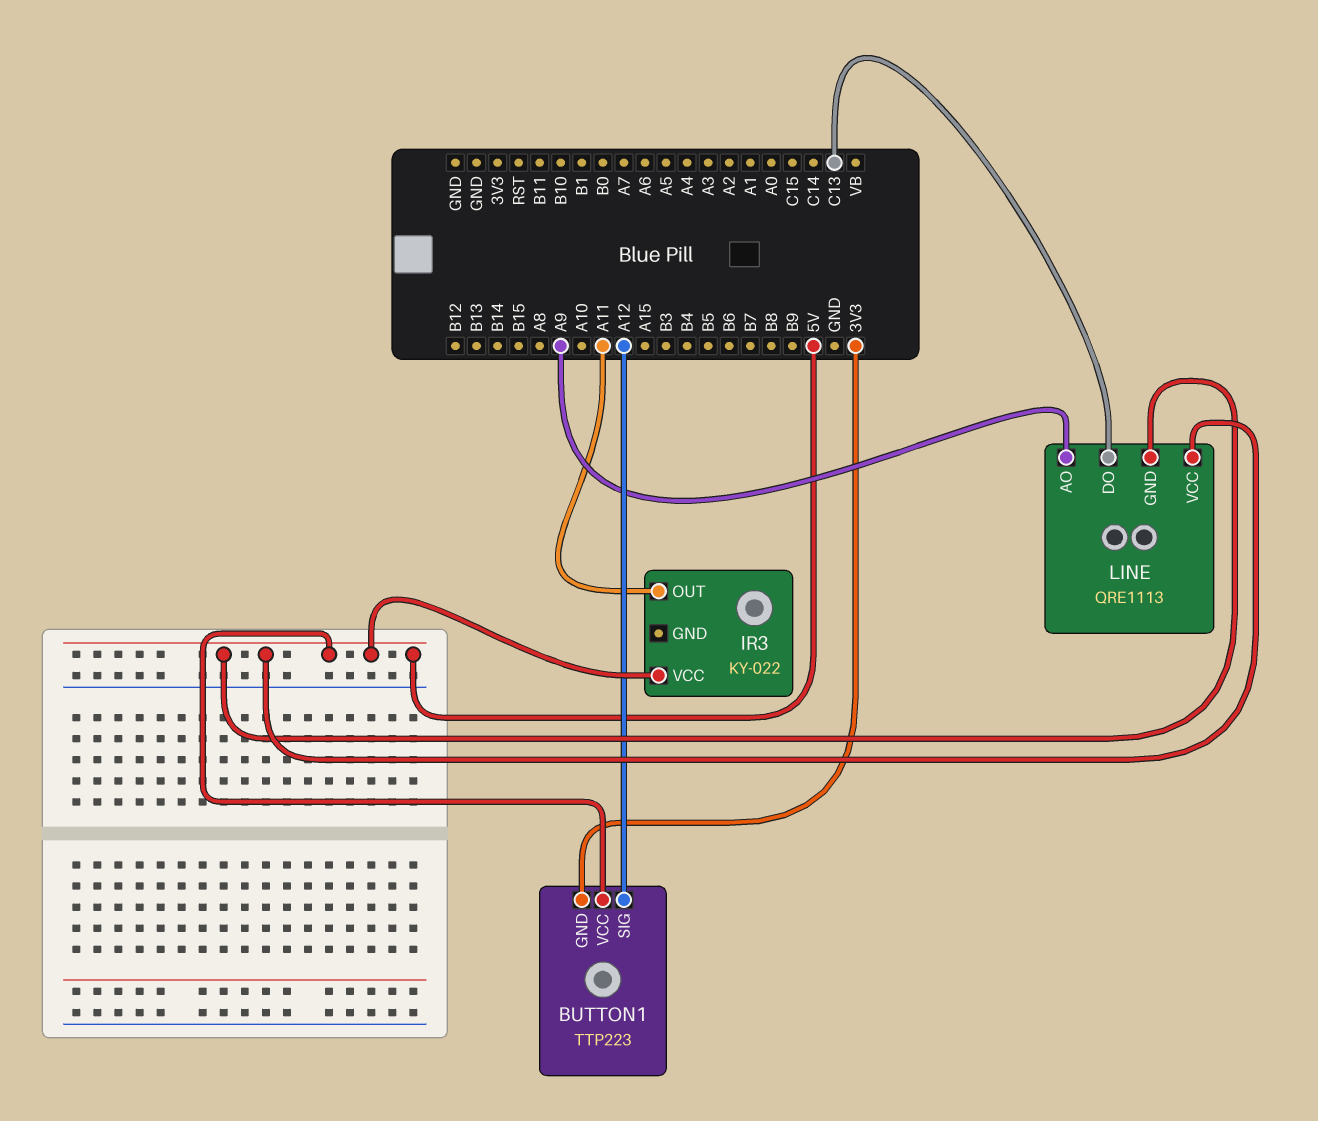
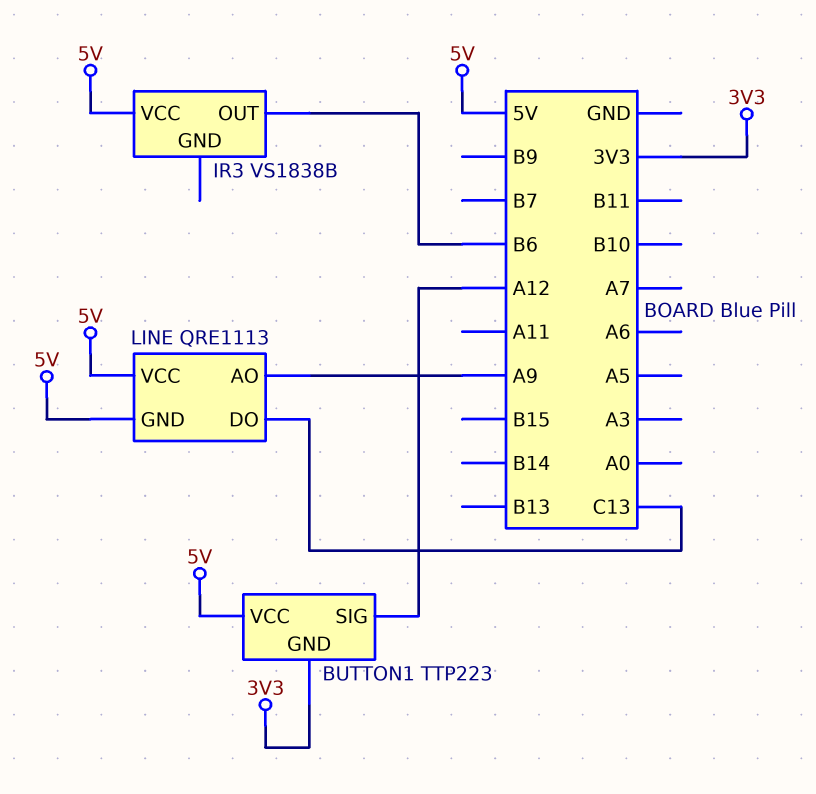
IR3: KY-022 -> VS1838B
IR3 pin OUT: A11 -> B6

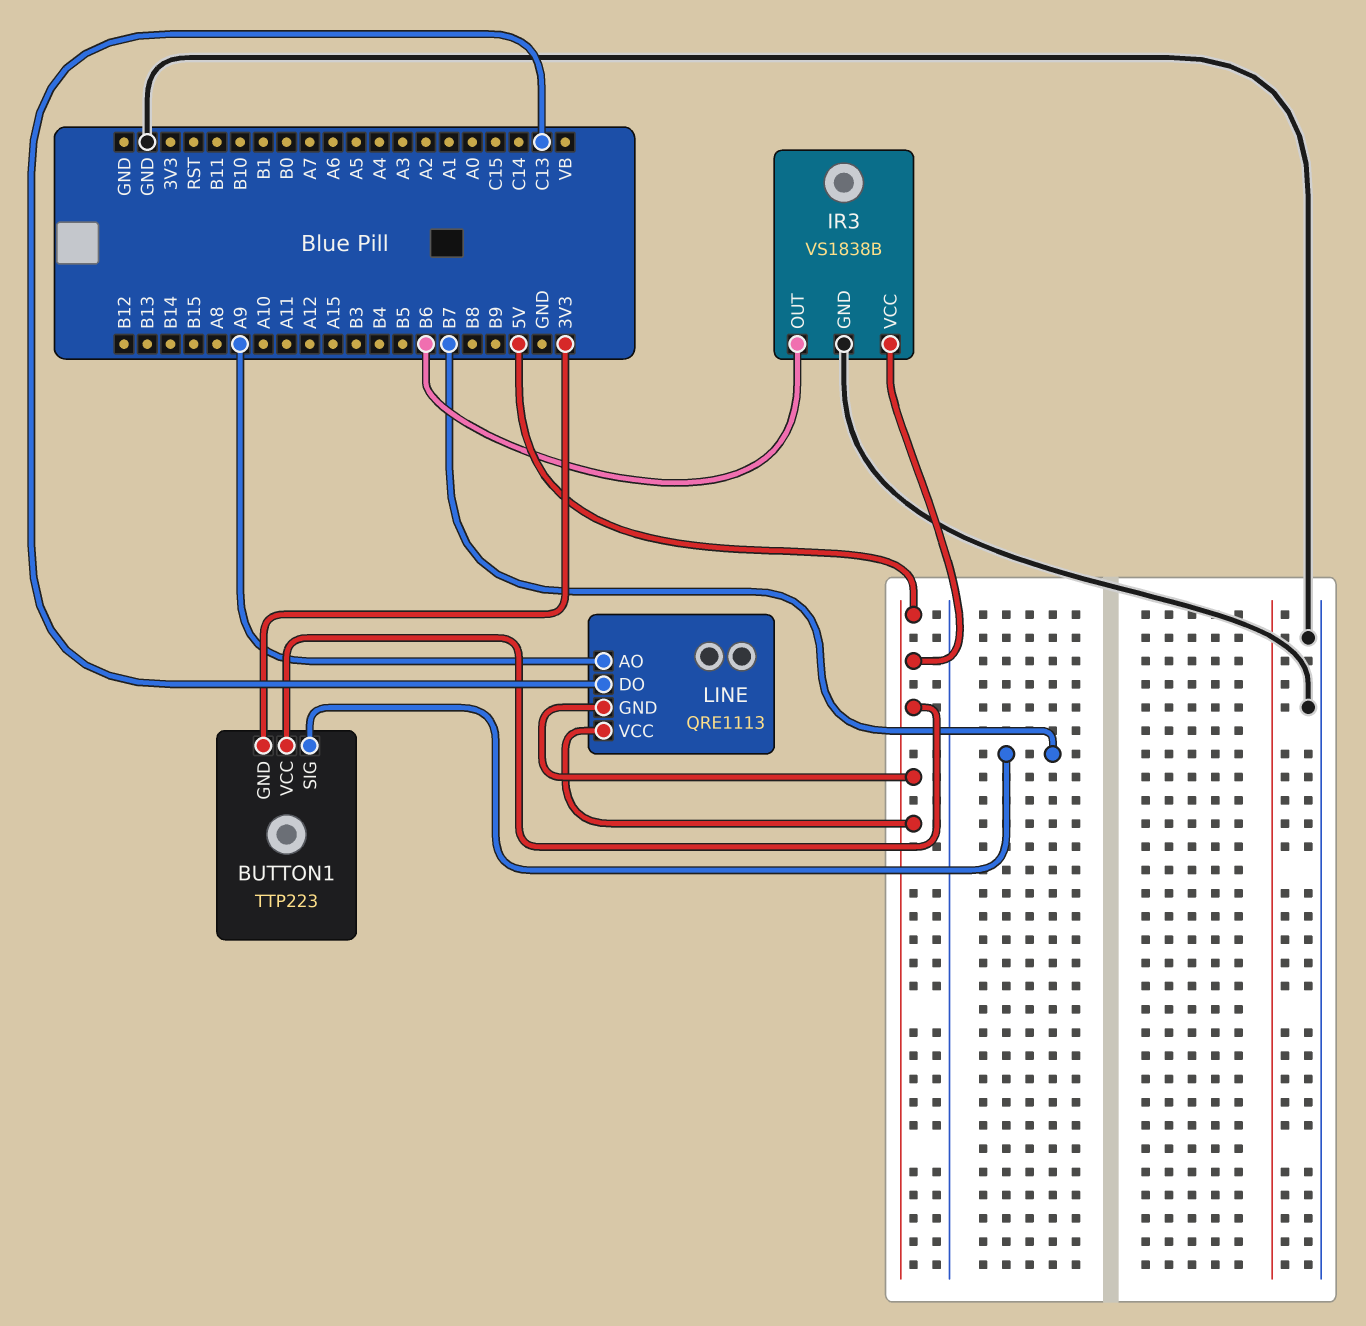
BUTTON1 pin SIG: A12 -> B7
IR3 pin GND: none -> GND

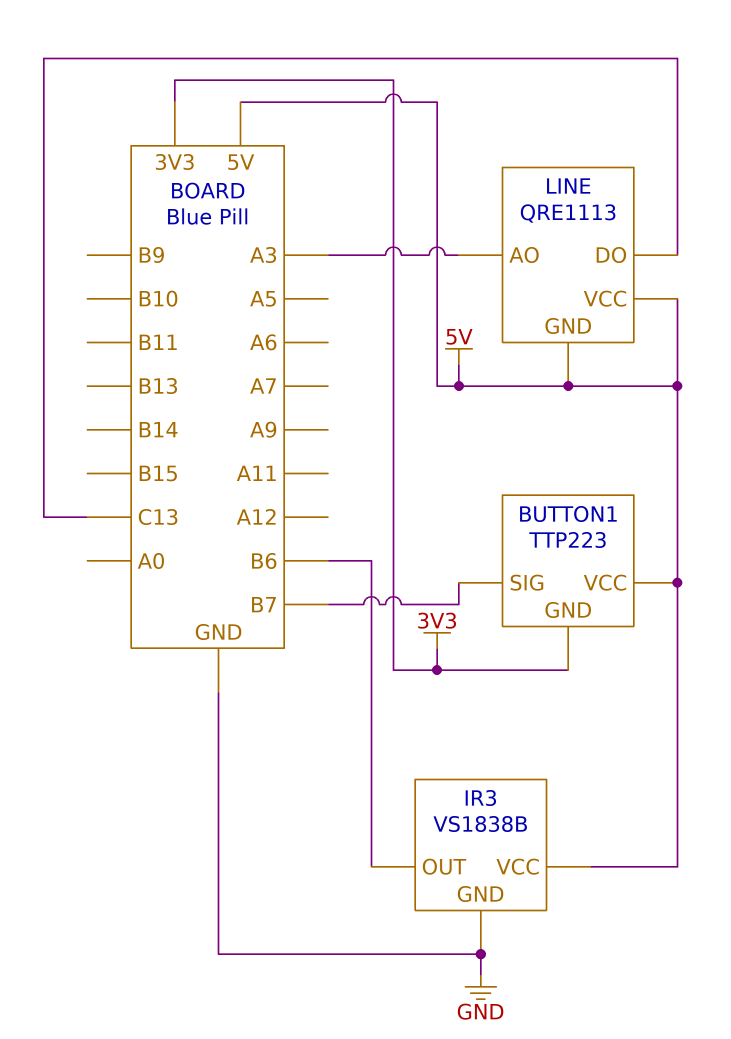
LINE pin AO: A9 -> A3

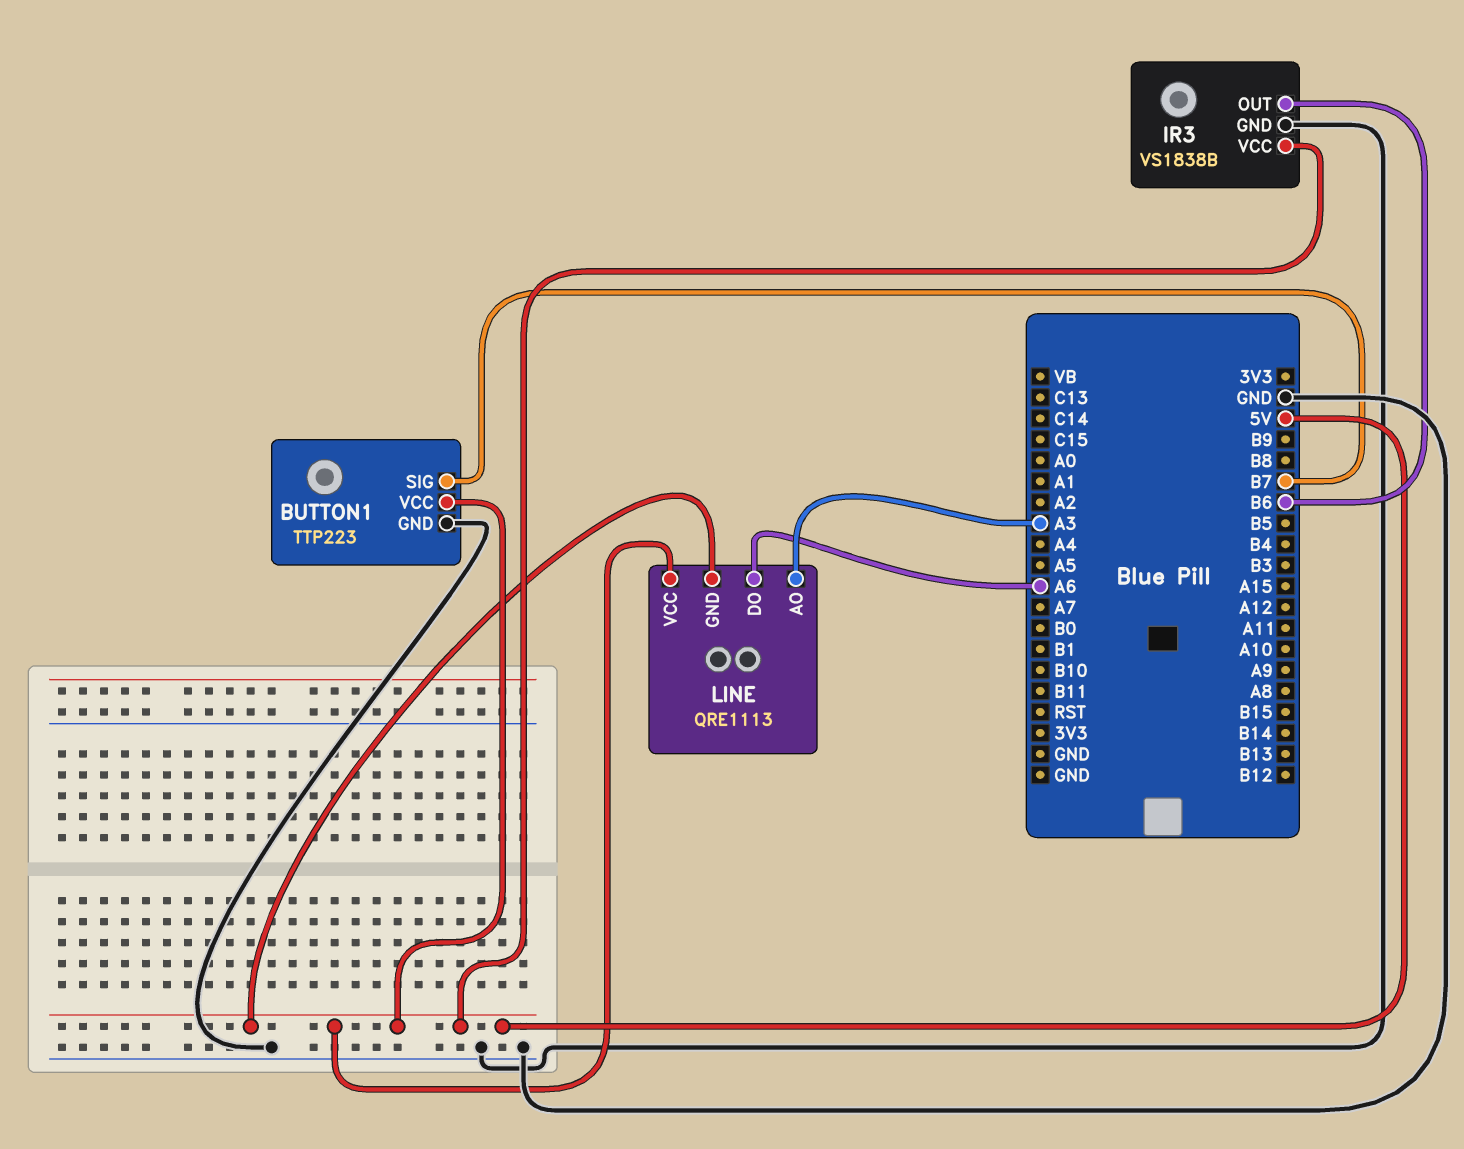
BUTTON1 pin GND: 3V3 -> GND
LINE pin DO: C13 -> A6

